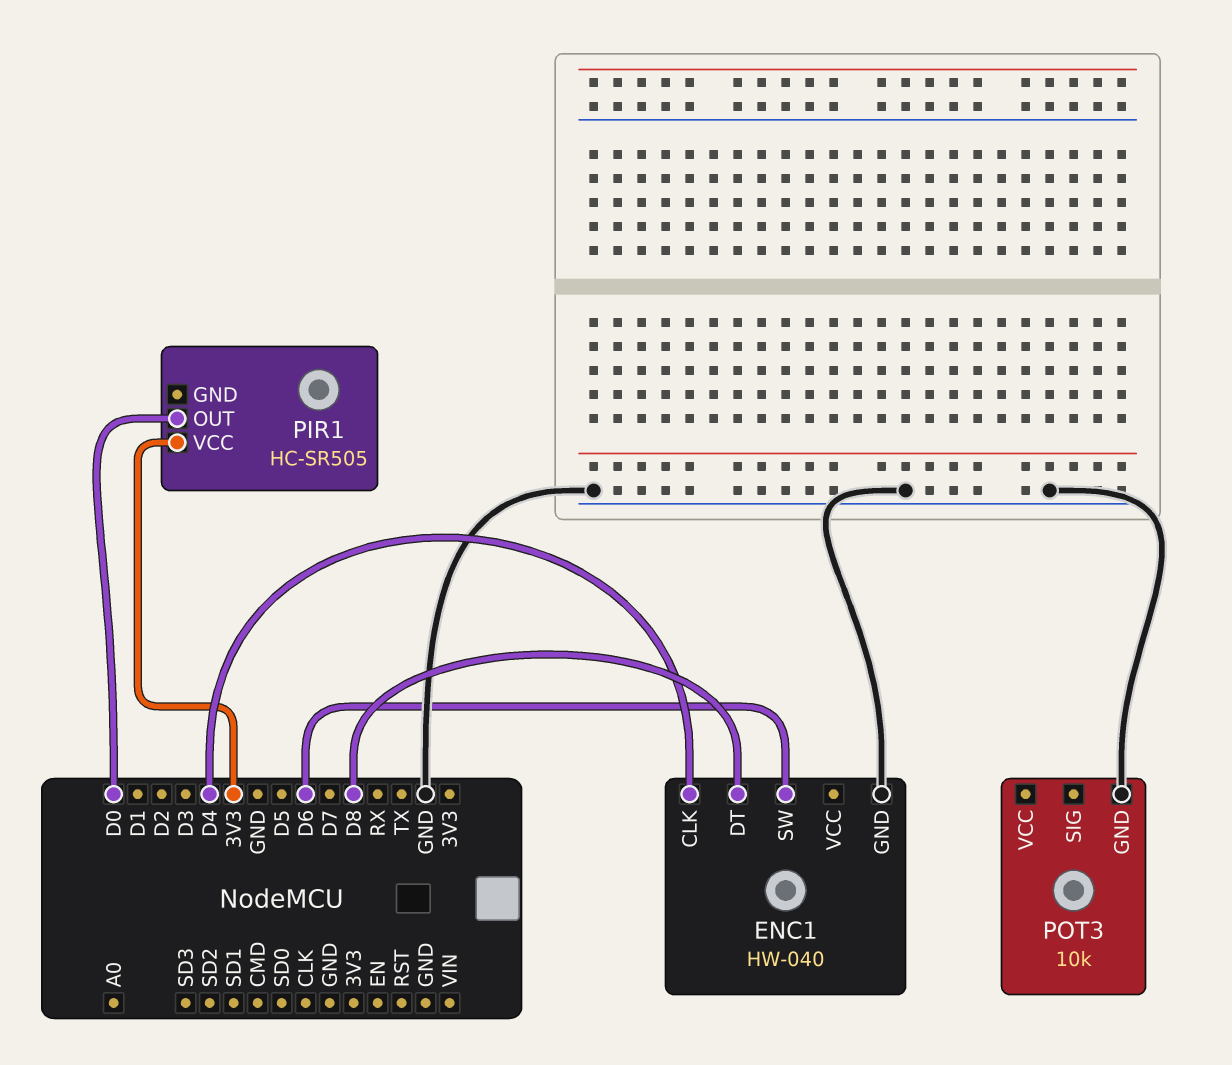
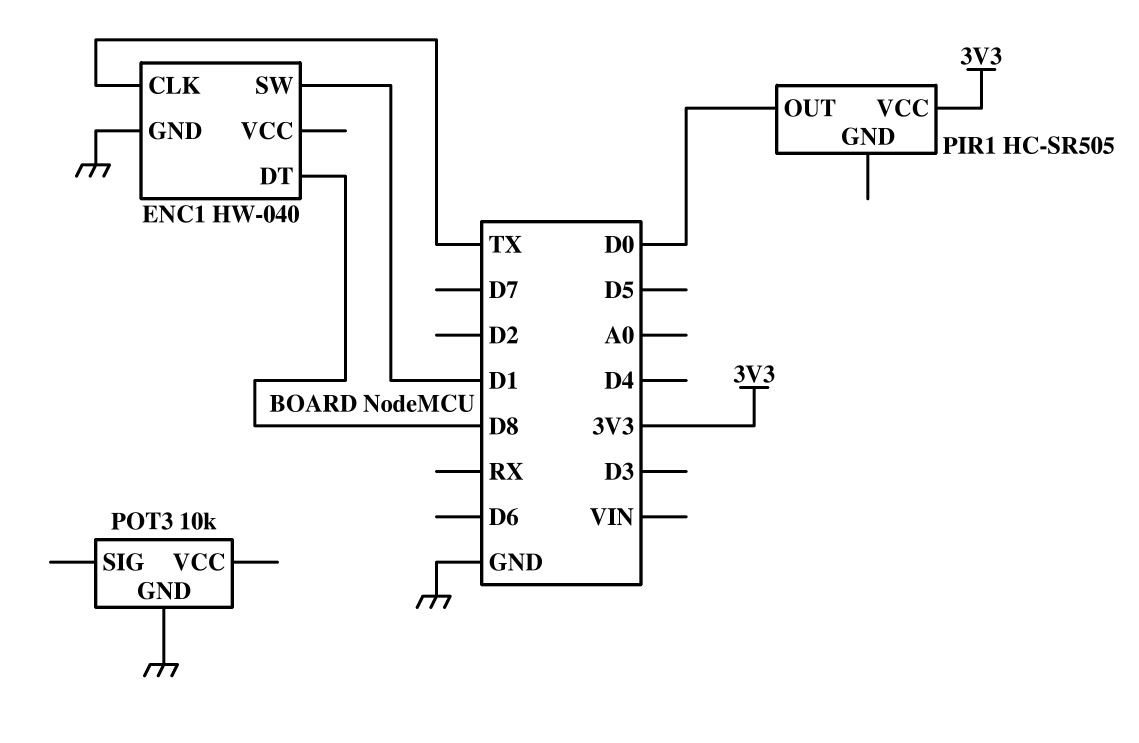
ENC1 pin CLK: D4 -> TX
ENC1 pin SW: D6 -> D1

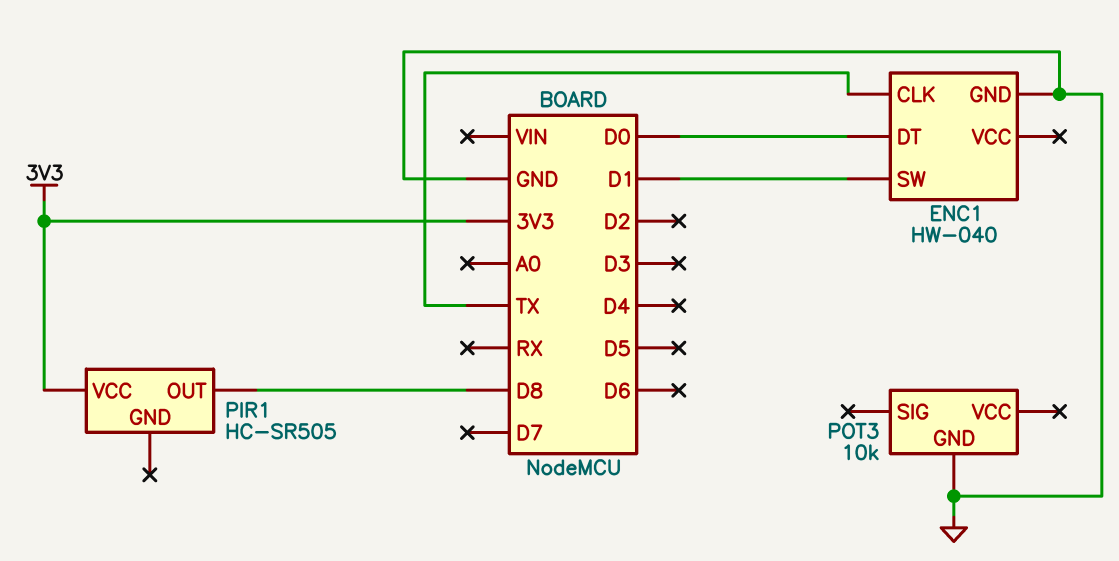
ENC1 pin DT: D8 -> D0
PIR1 pin OUT: D0 -> D8

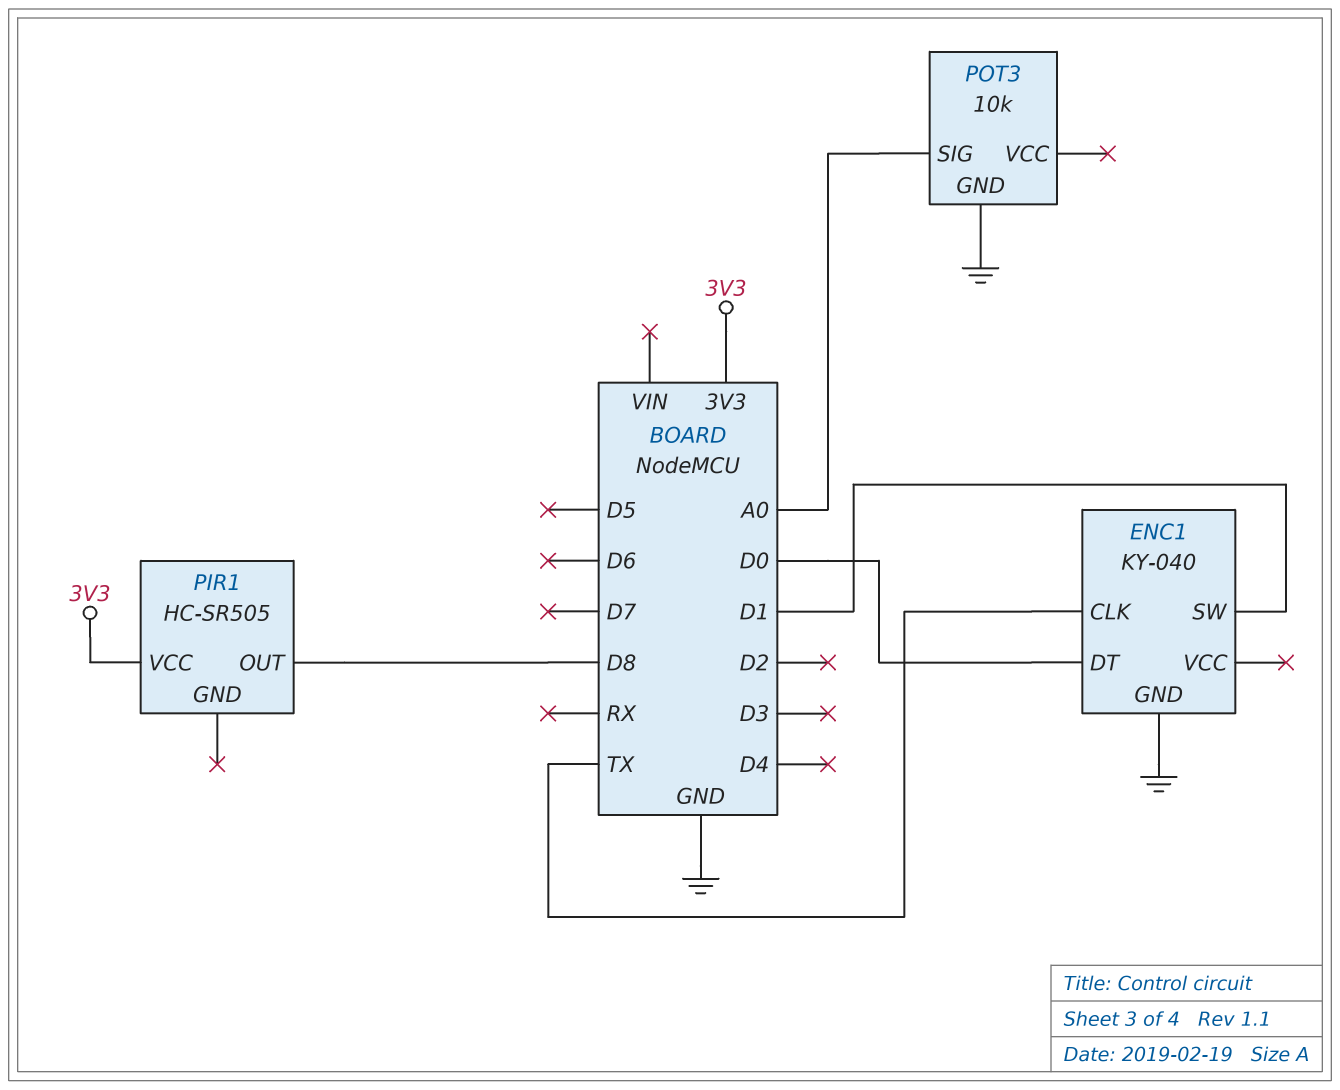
ENC1: HW-040 -> KY-040
POT3 pin SIG: none -> A0

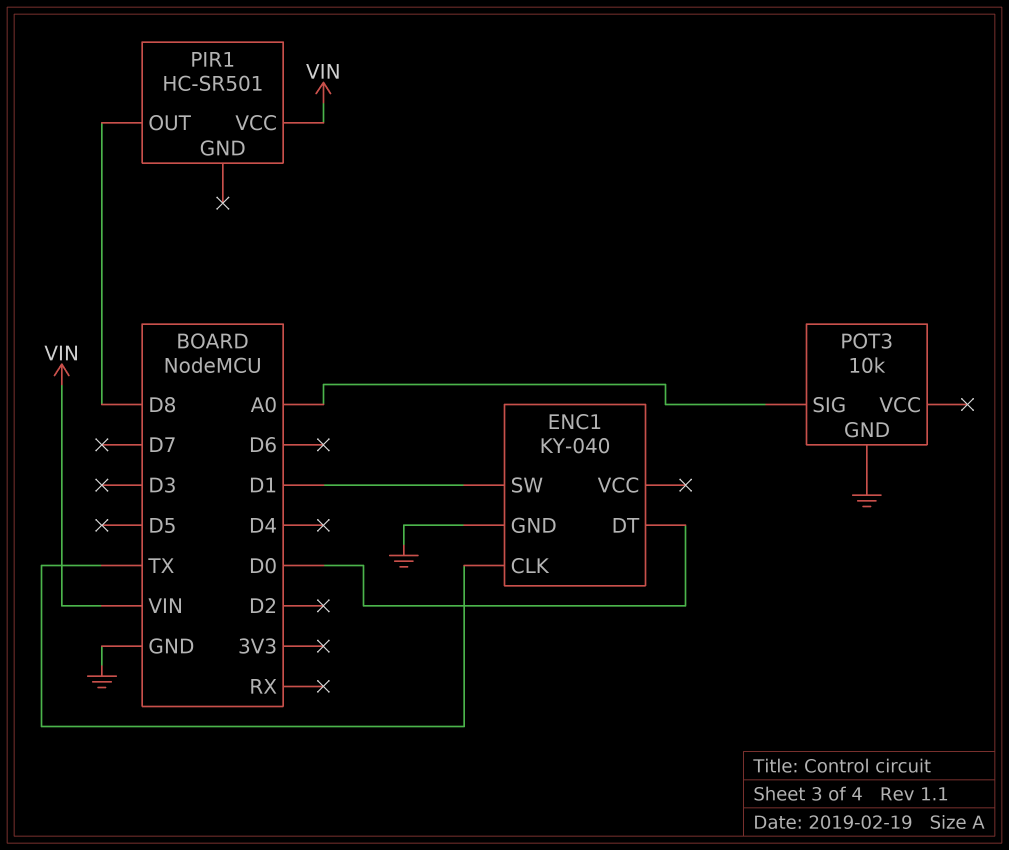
PIR1: HC-SR505 -> HC-SR501
PIR1 pin VCC: 3V3 -> VIN

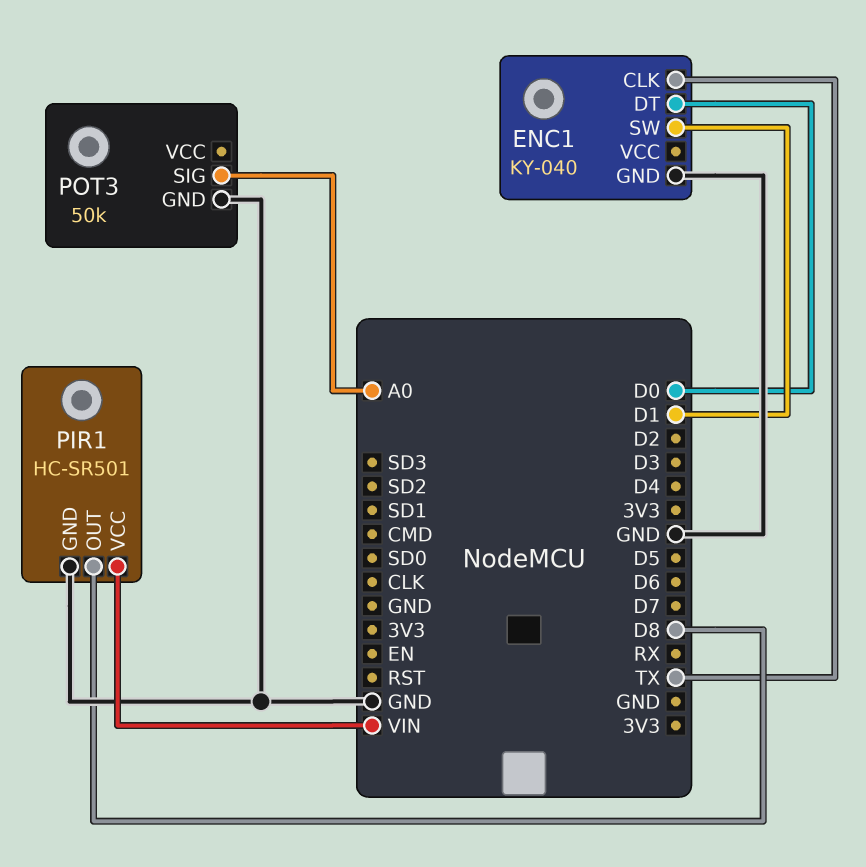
PIR1 pin GND: none -> GND
POT3: 10k -> 50k

